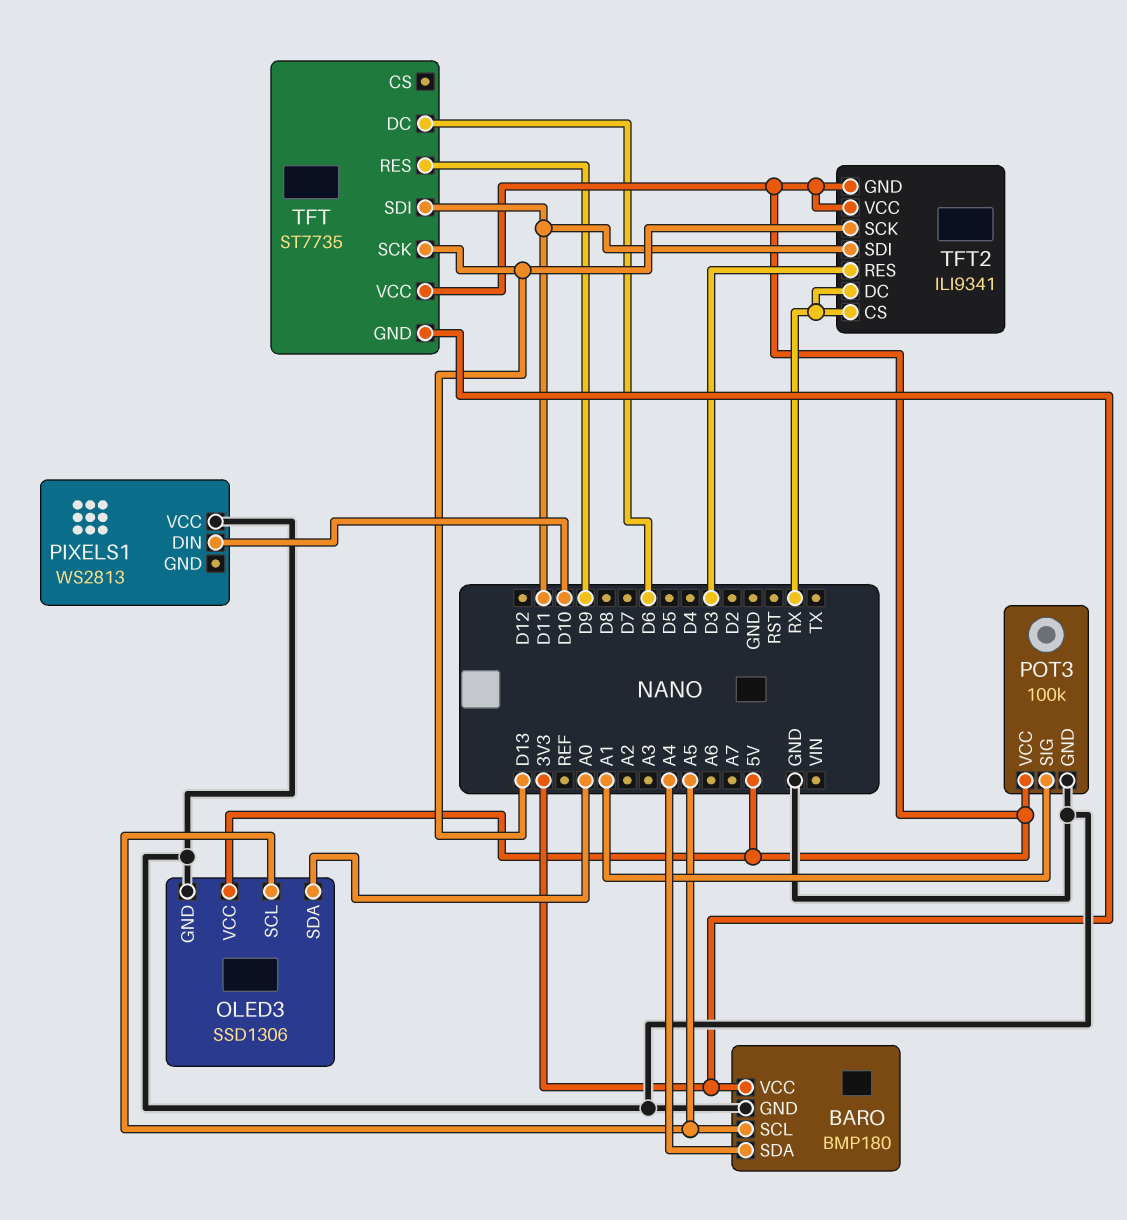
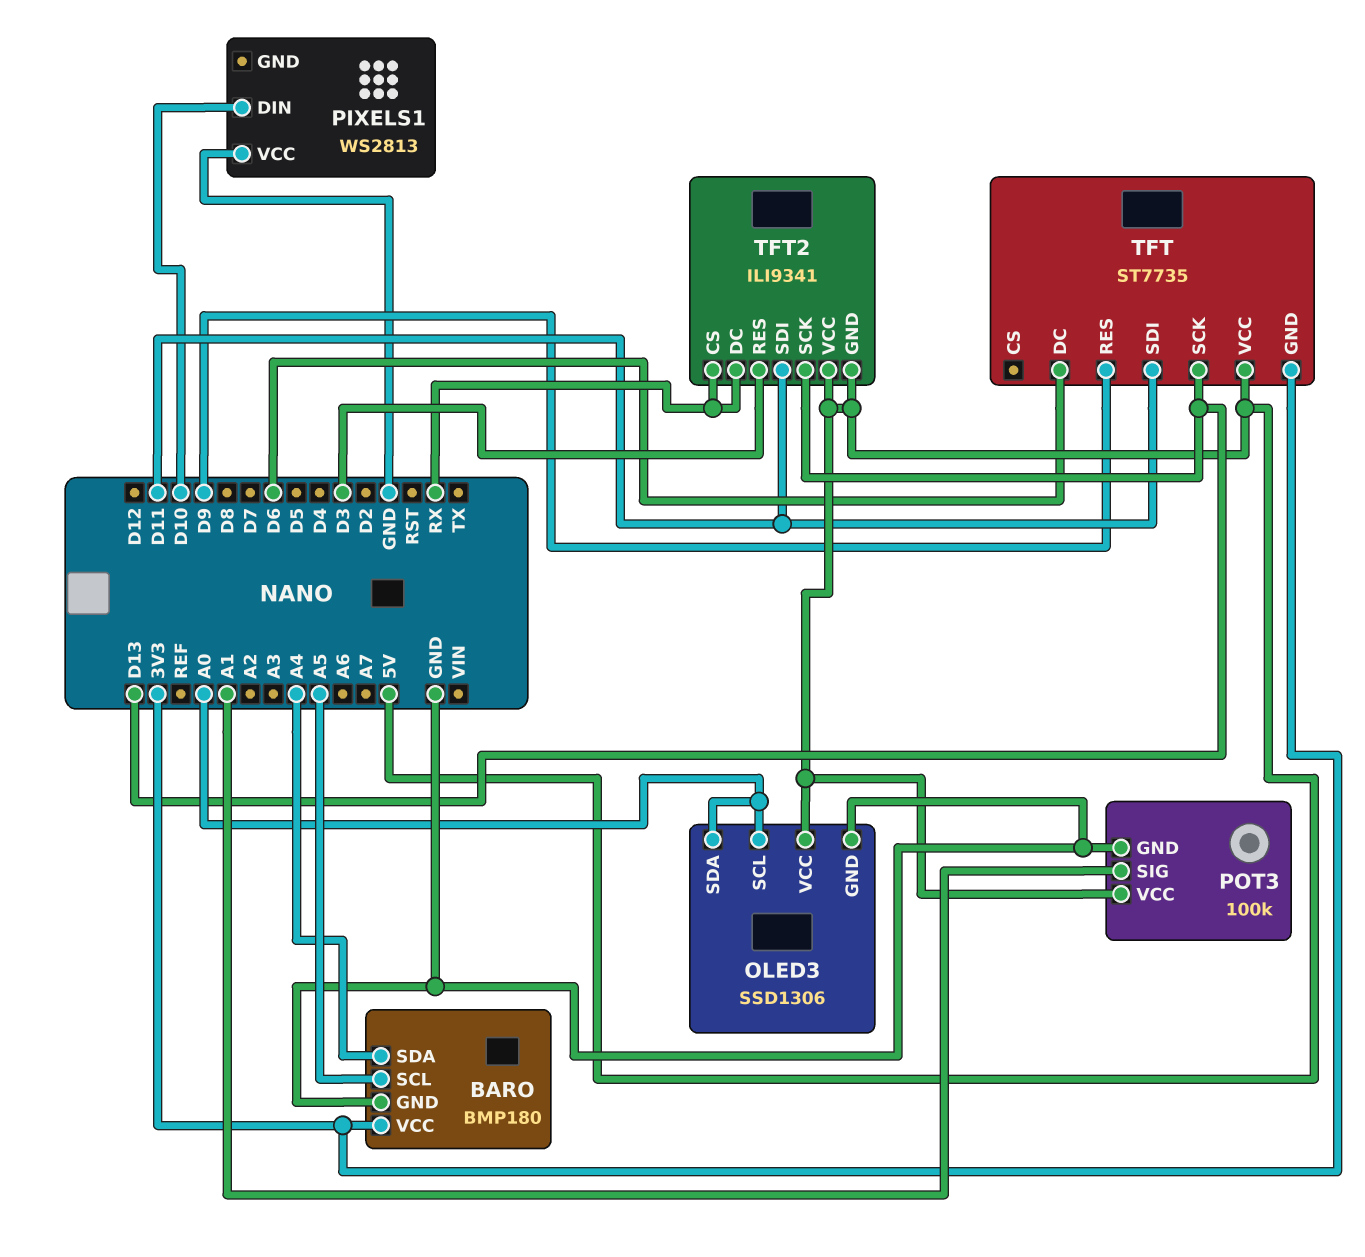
OLED3 pin SCL: A5 -> A0

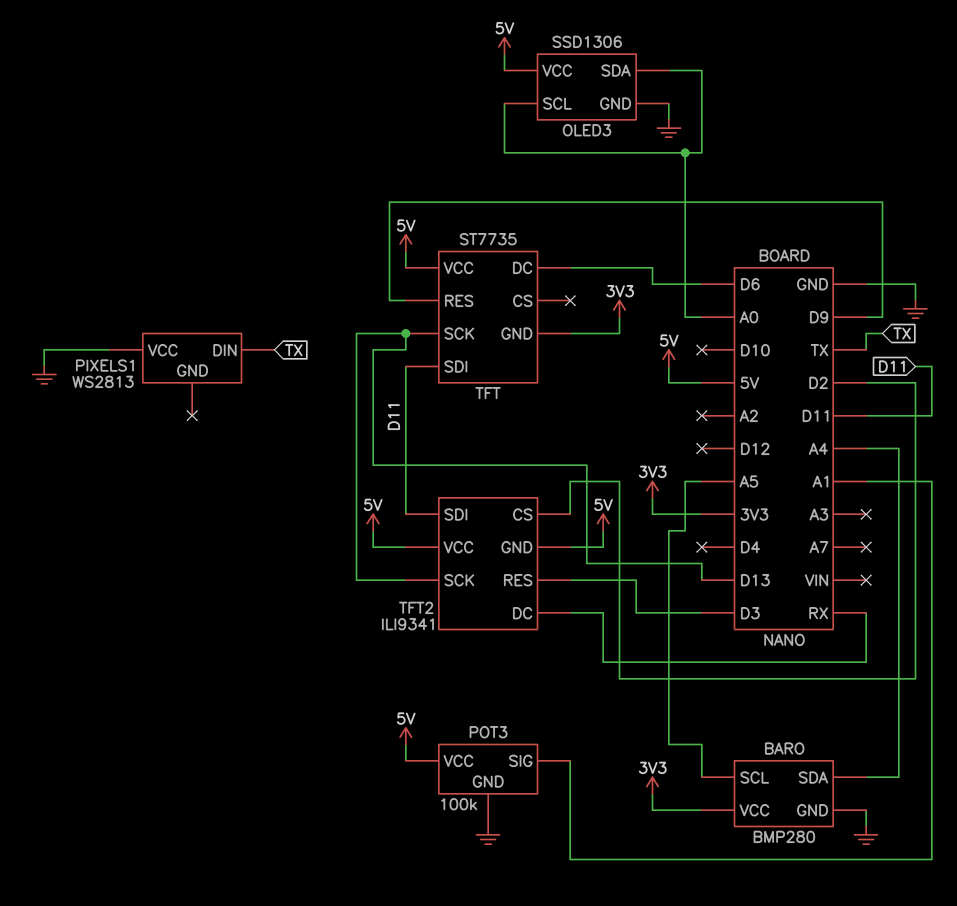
BARO: BMP180 -> BMP280
PIXELS1 pin DIN: D10 -> TX
TFT2 pin CS: RX -> D2

